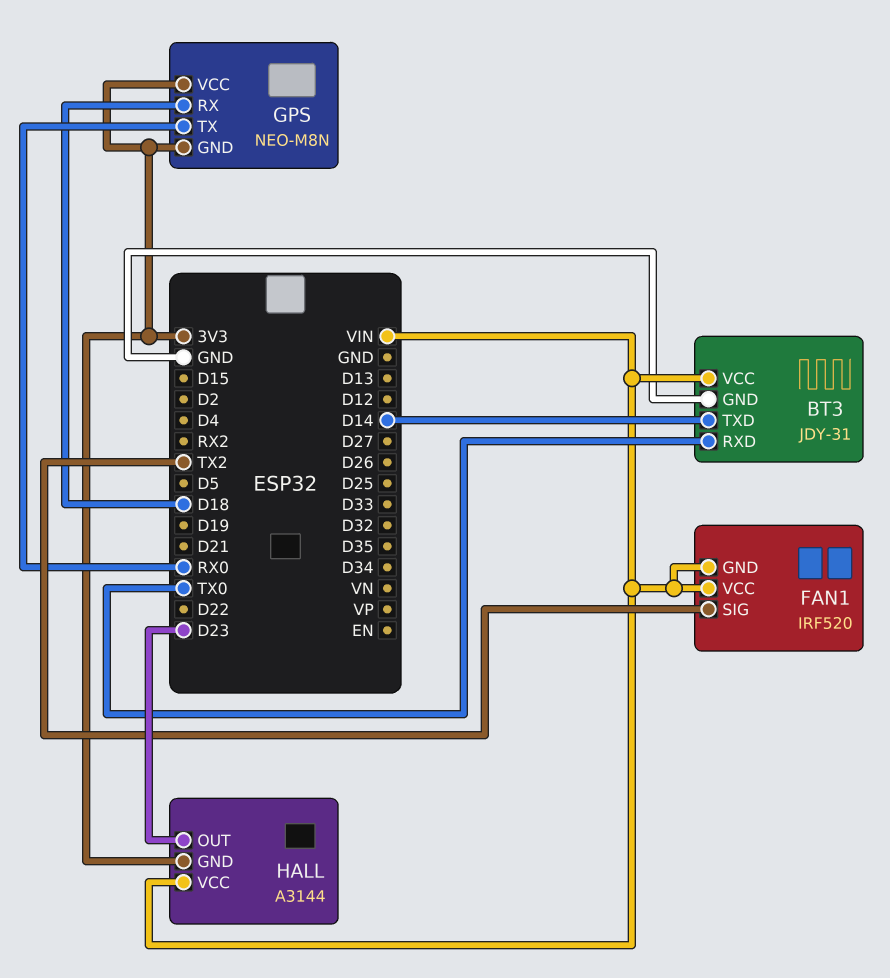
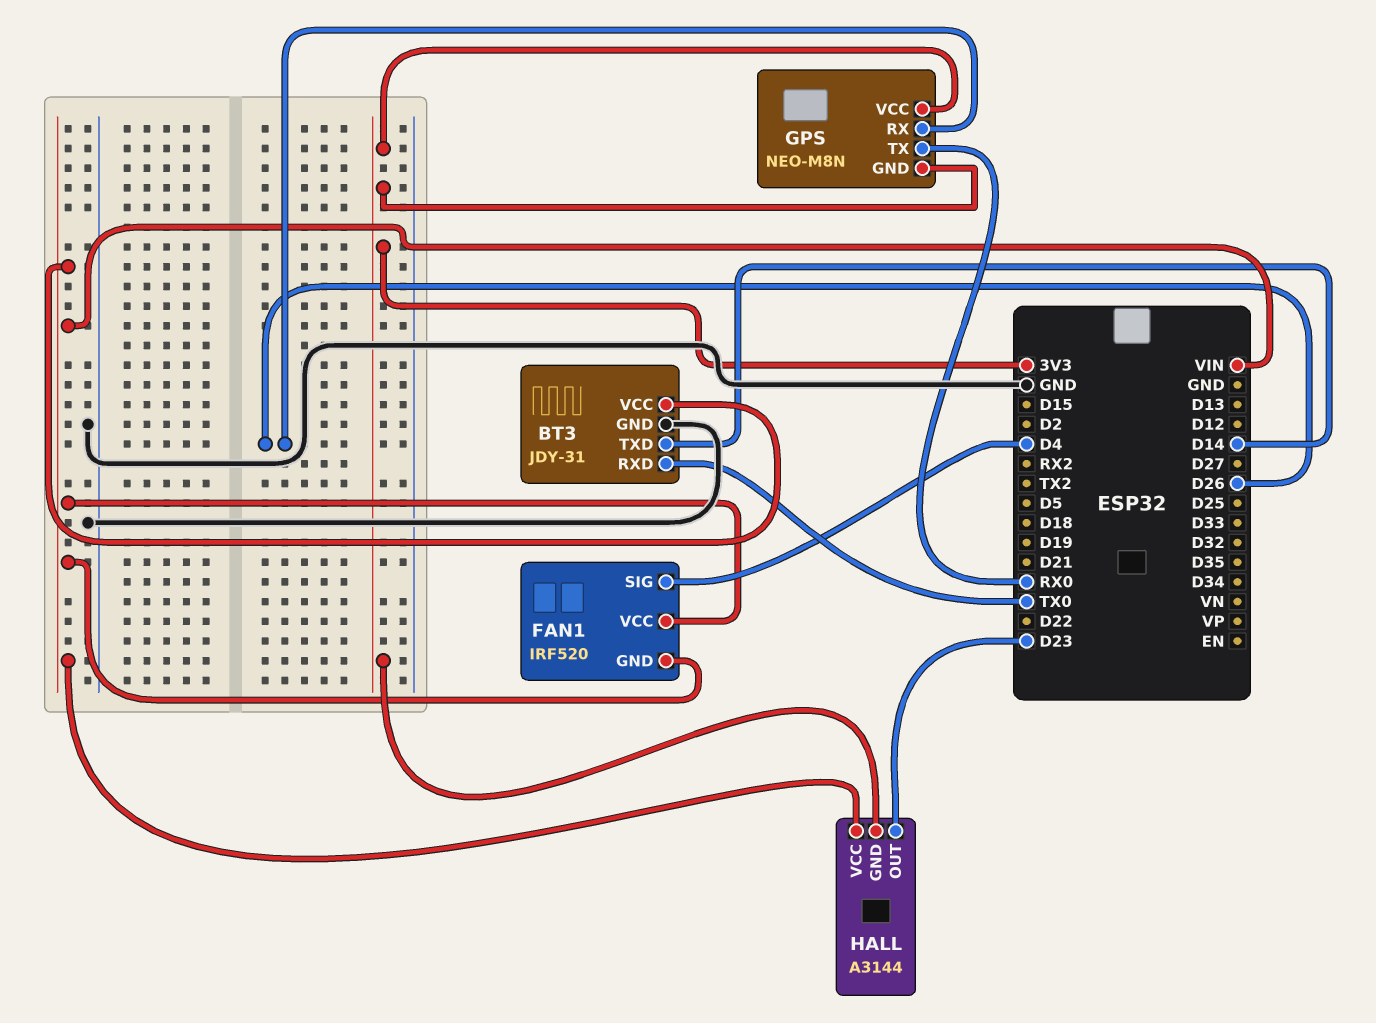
FAN1 pin SIG: TX2 -> D4
GPS pin RX: D18 -> D26

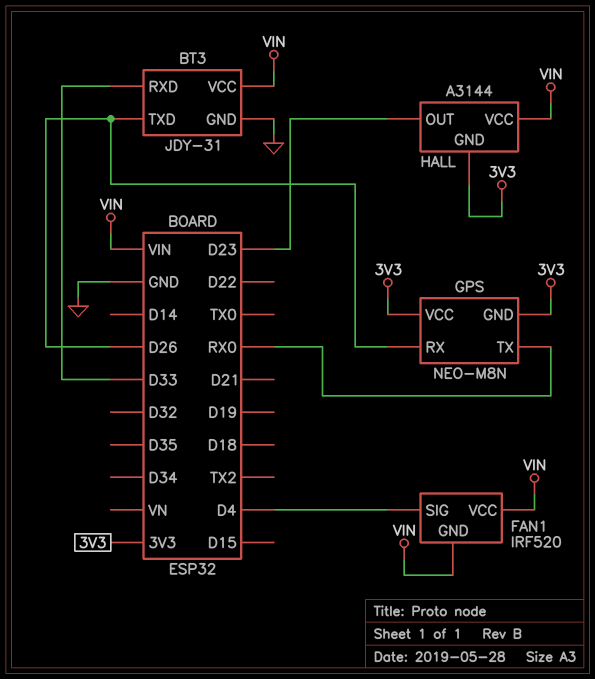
BT3 pin RXD: TX0 -> D33
BT3 pin TXD: D14 -> D26

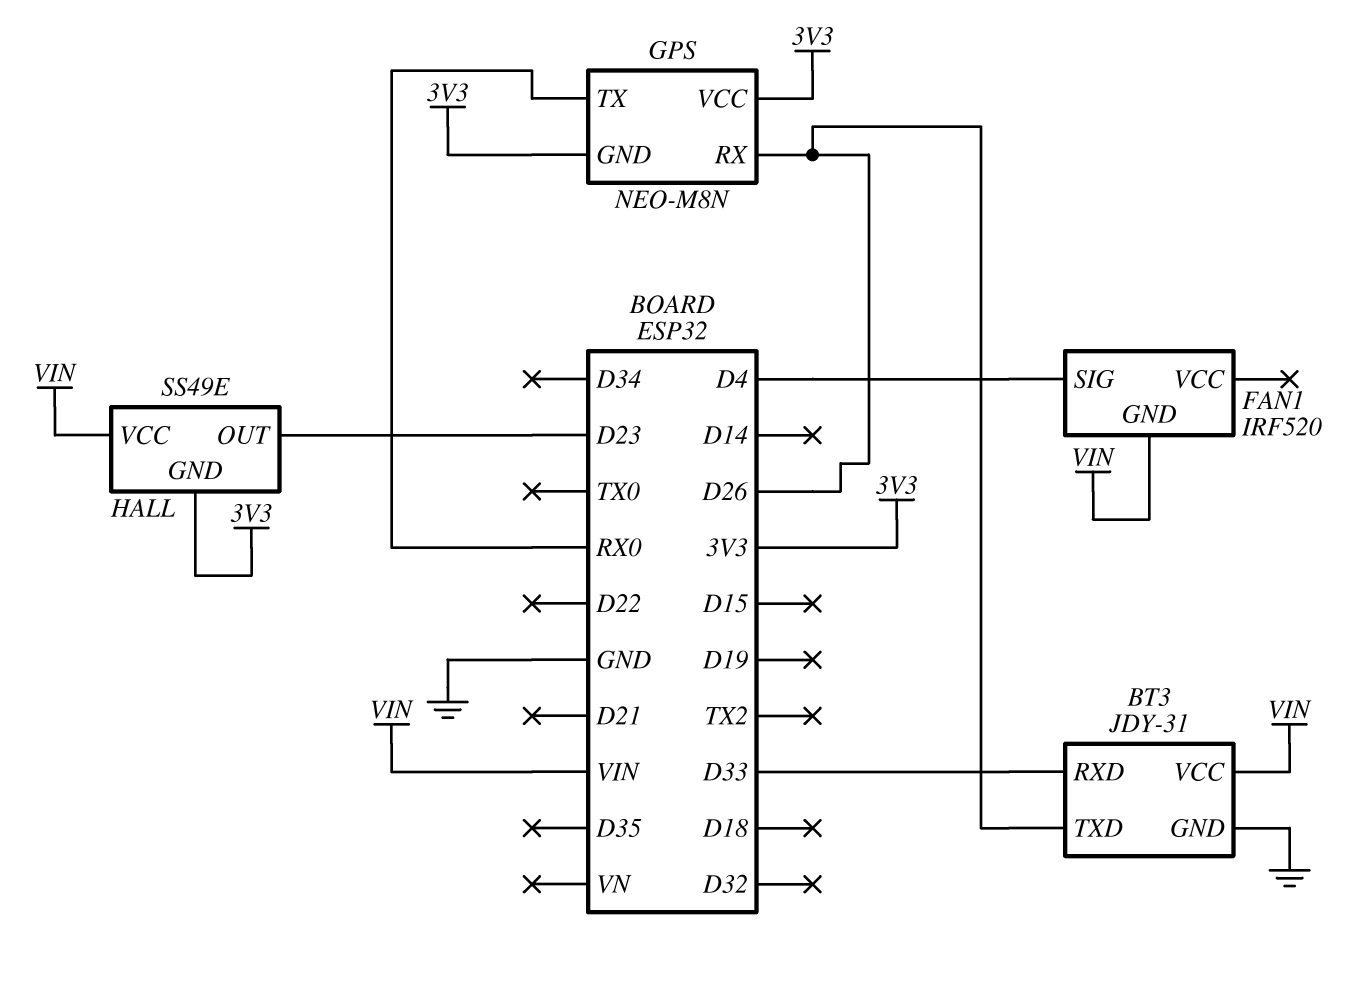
FAN1 pin VCC: VIN -> none
HALL: A3144 -> SS49E

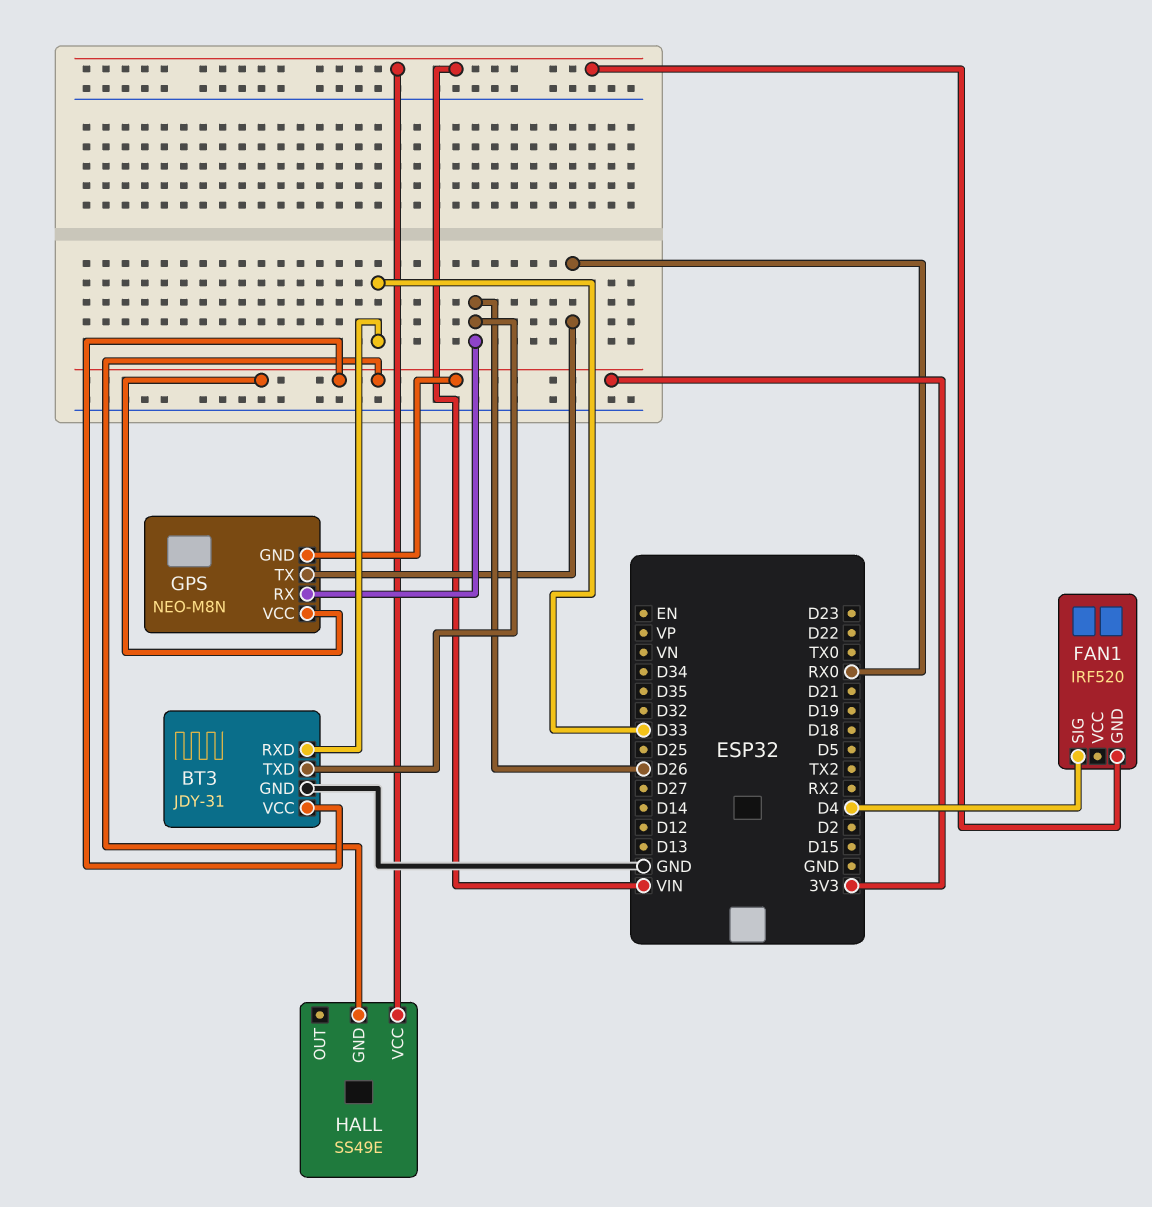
BT3 pin VCC: VIN -> 3V3
HALL pin OUT: D23 -> none

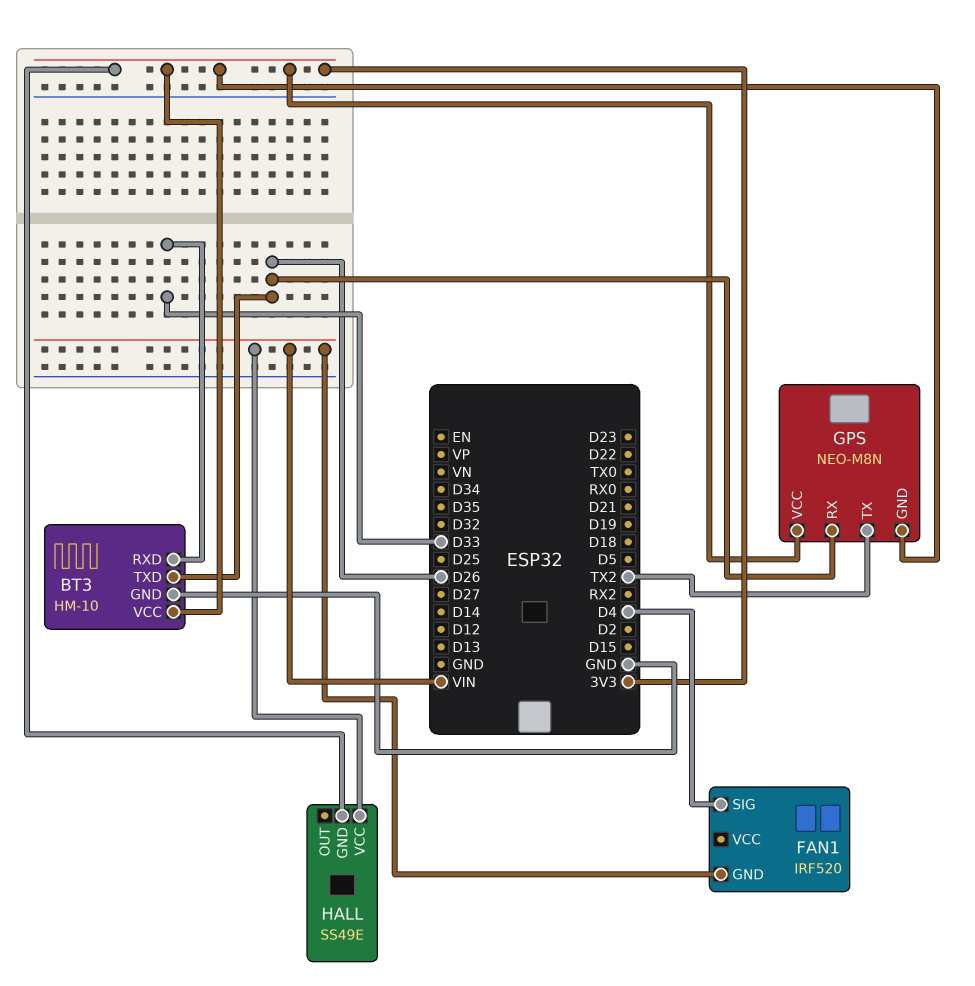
BT3: JDY-31 -> HM-10
GPS pin TX: RX0 -> TX2

